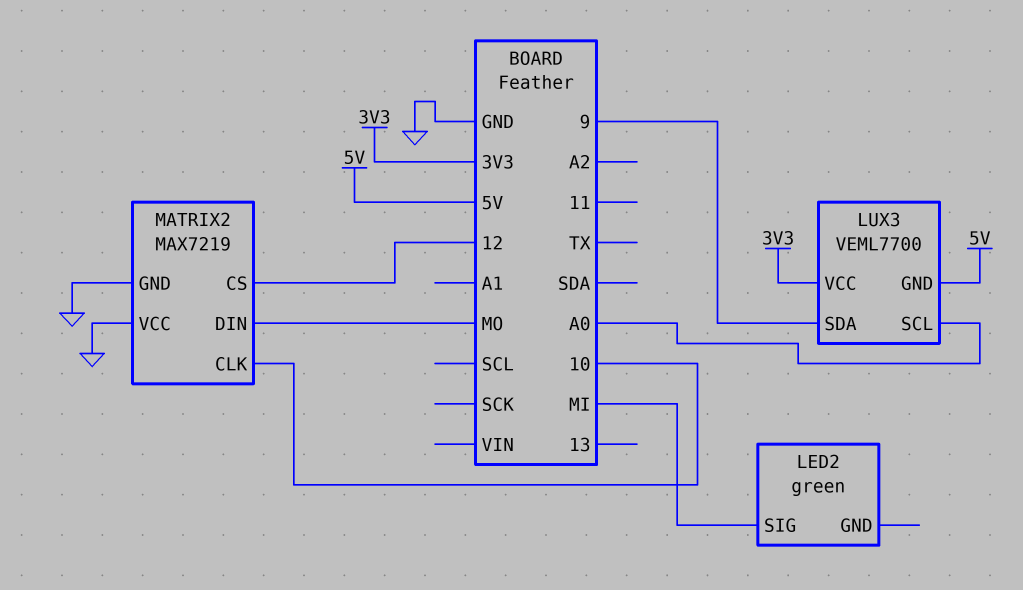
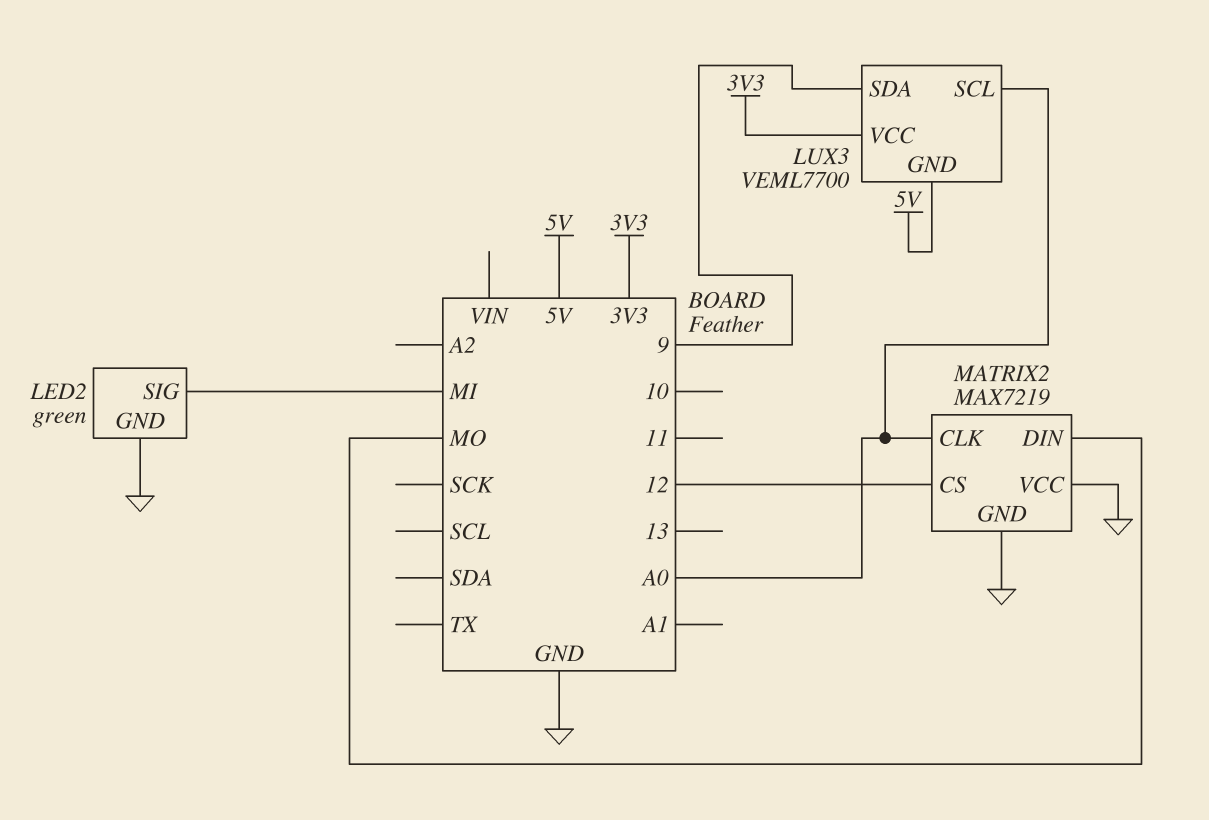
LED2 pin GND: none -> GND
MATRIX2 pin CLK: 10 -> A0

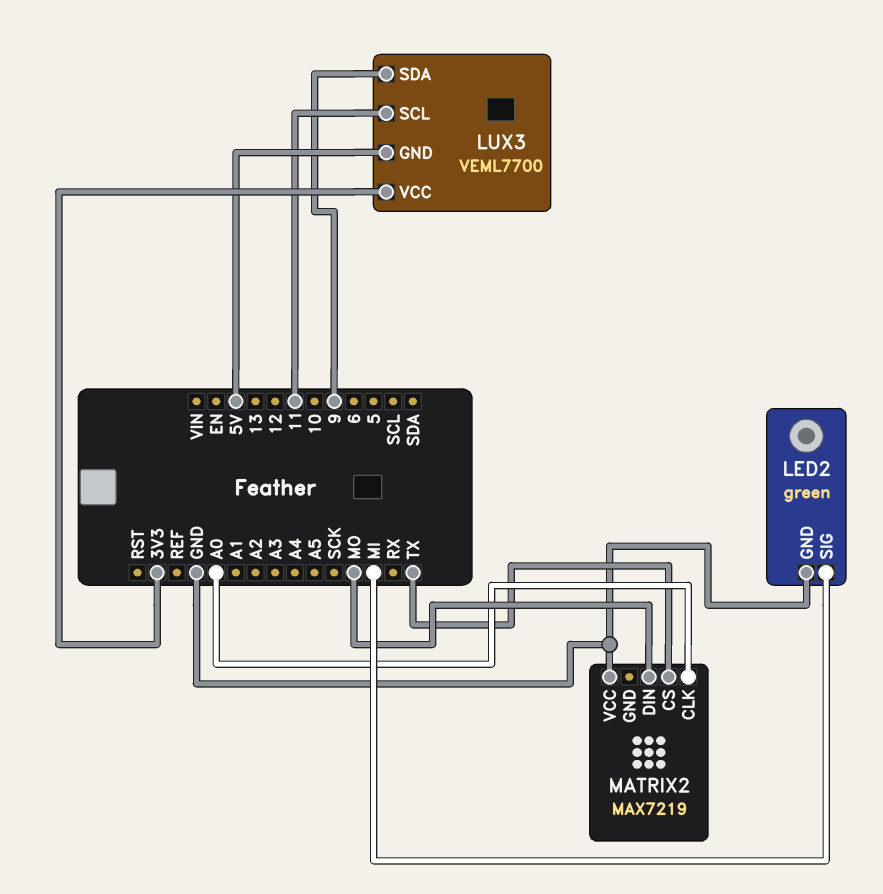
LUX3 pin SCL: A0 -> 11
MATRIX2 pin CS: 12 -> TX
MATRIX2 pin GND: GND -> none

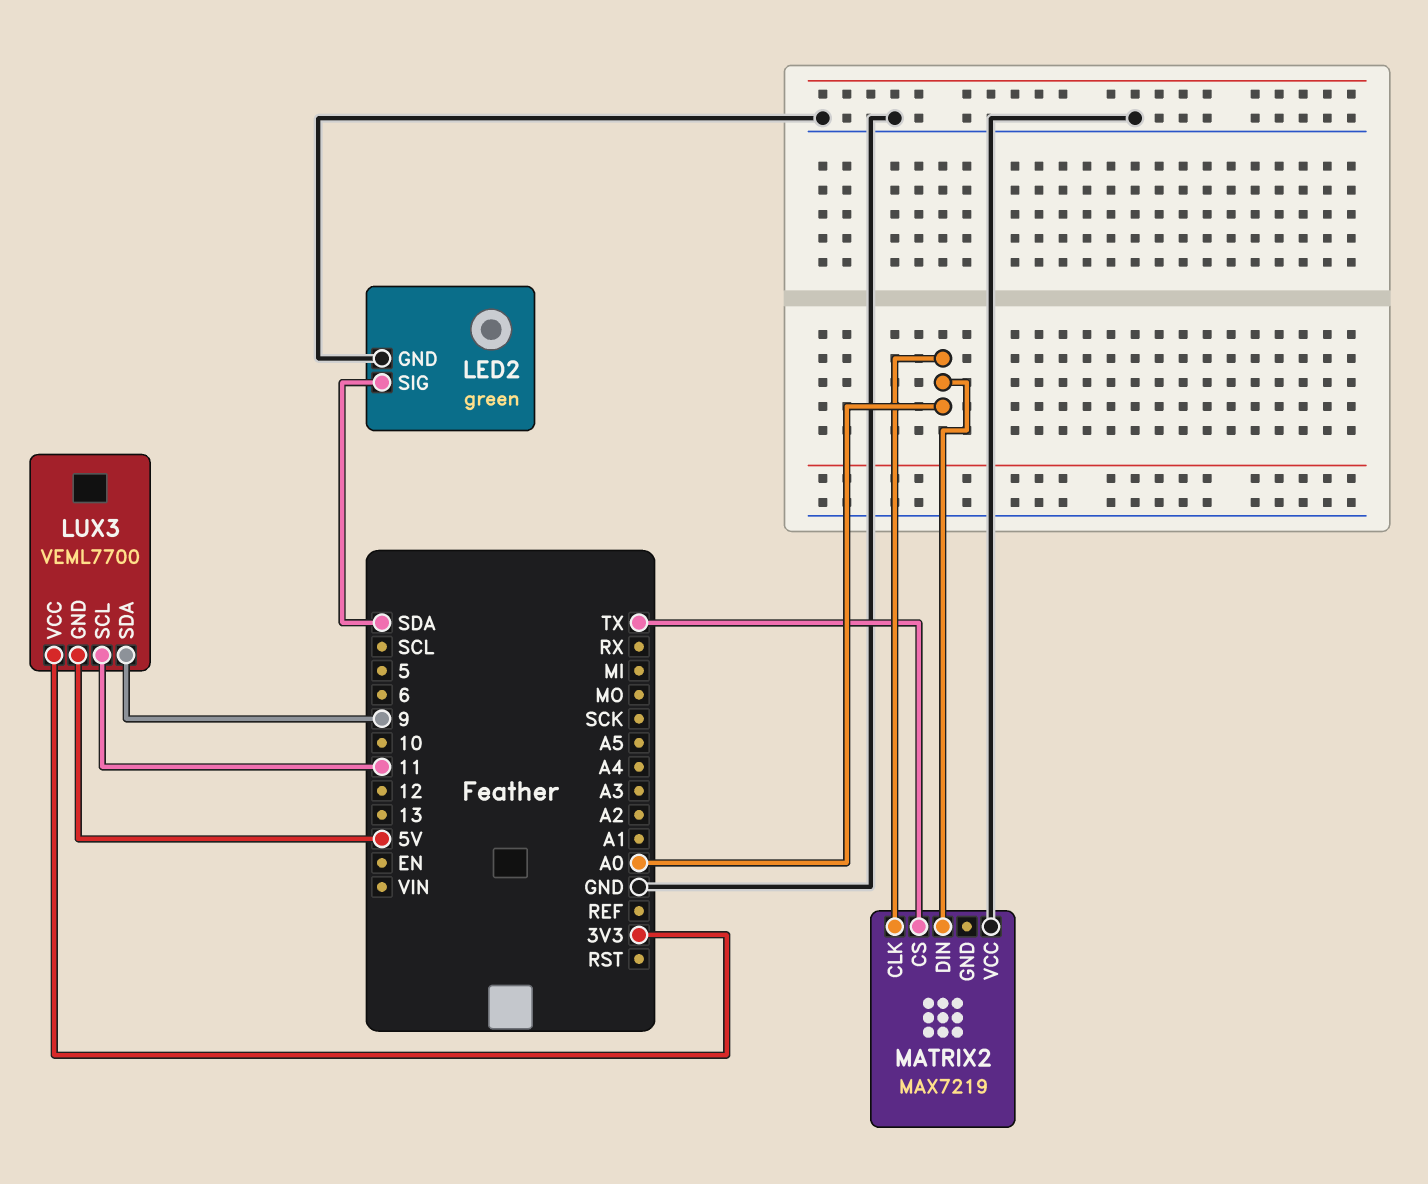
LED2 pin SIG: MI -> SDA
MATRIX2 pin DIN: MO -> A0

